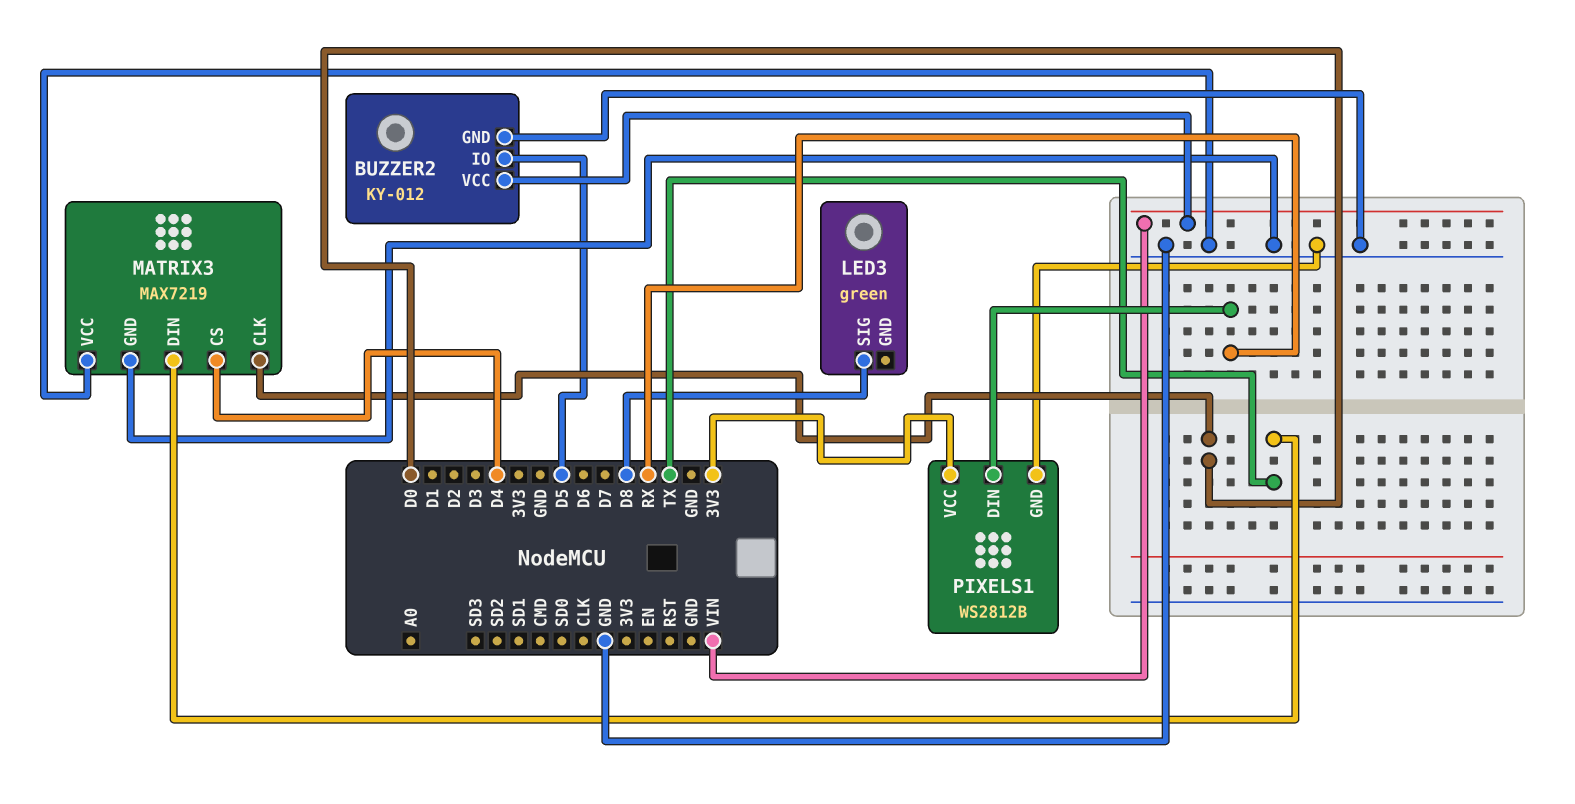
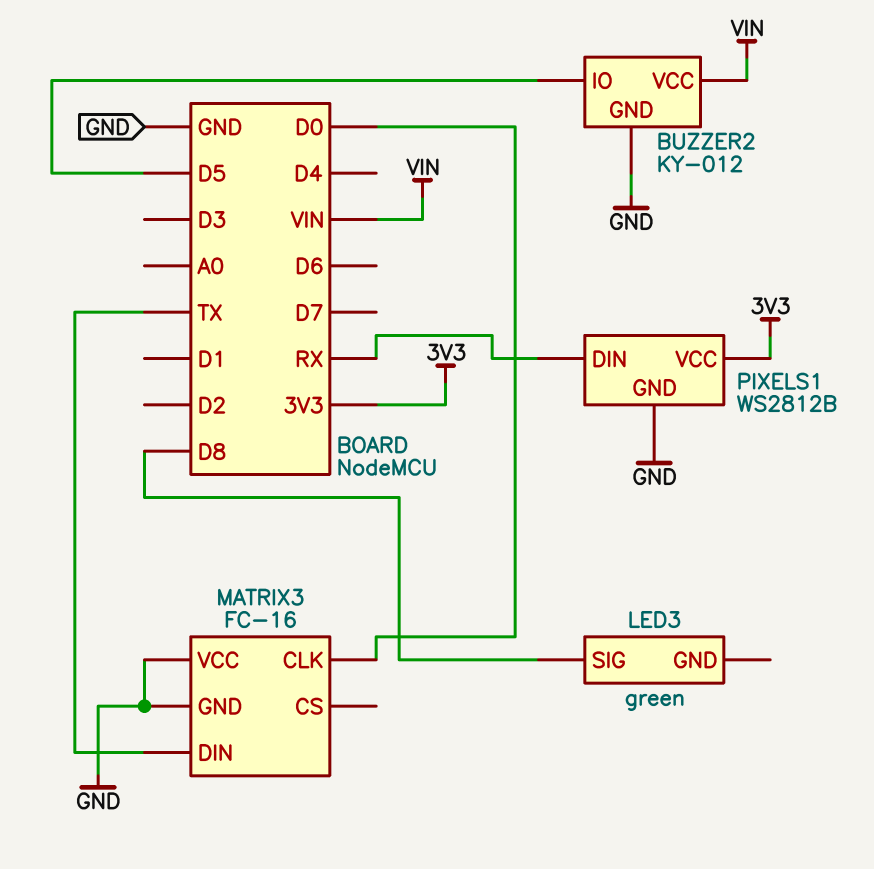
MATRIX3: MAX7219 -> FC-16
MATRIX3 pin CS: D4 -> none

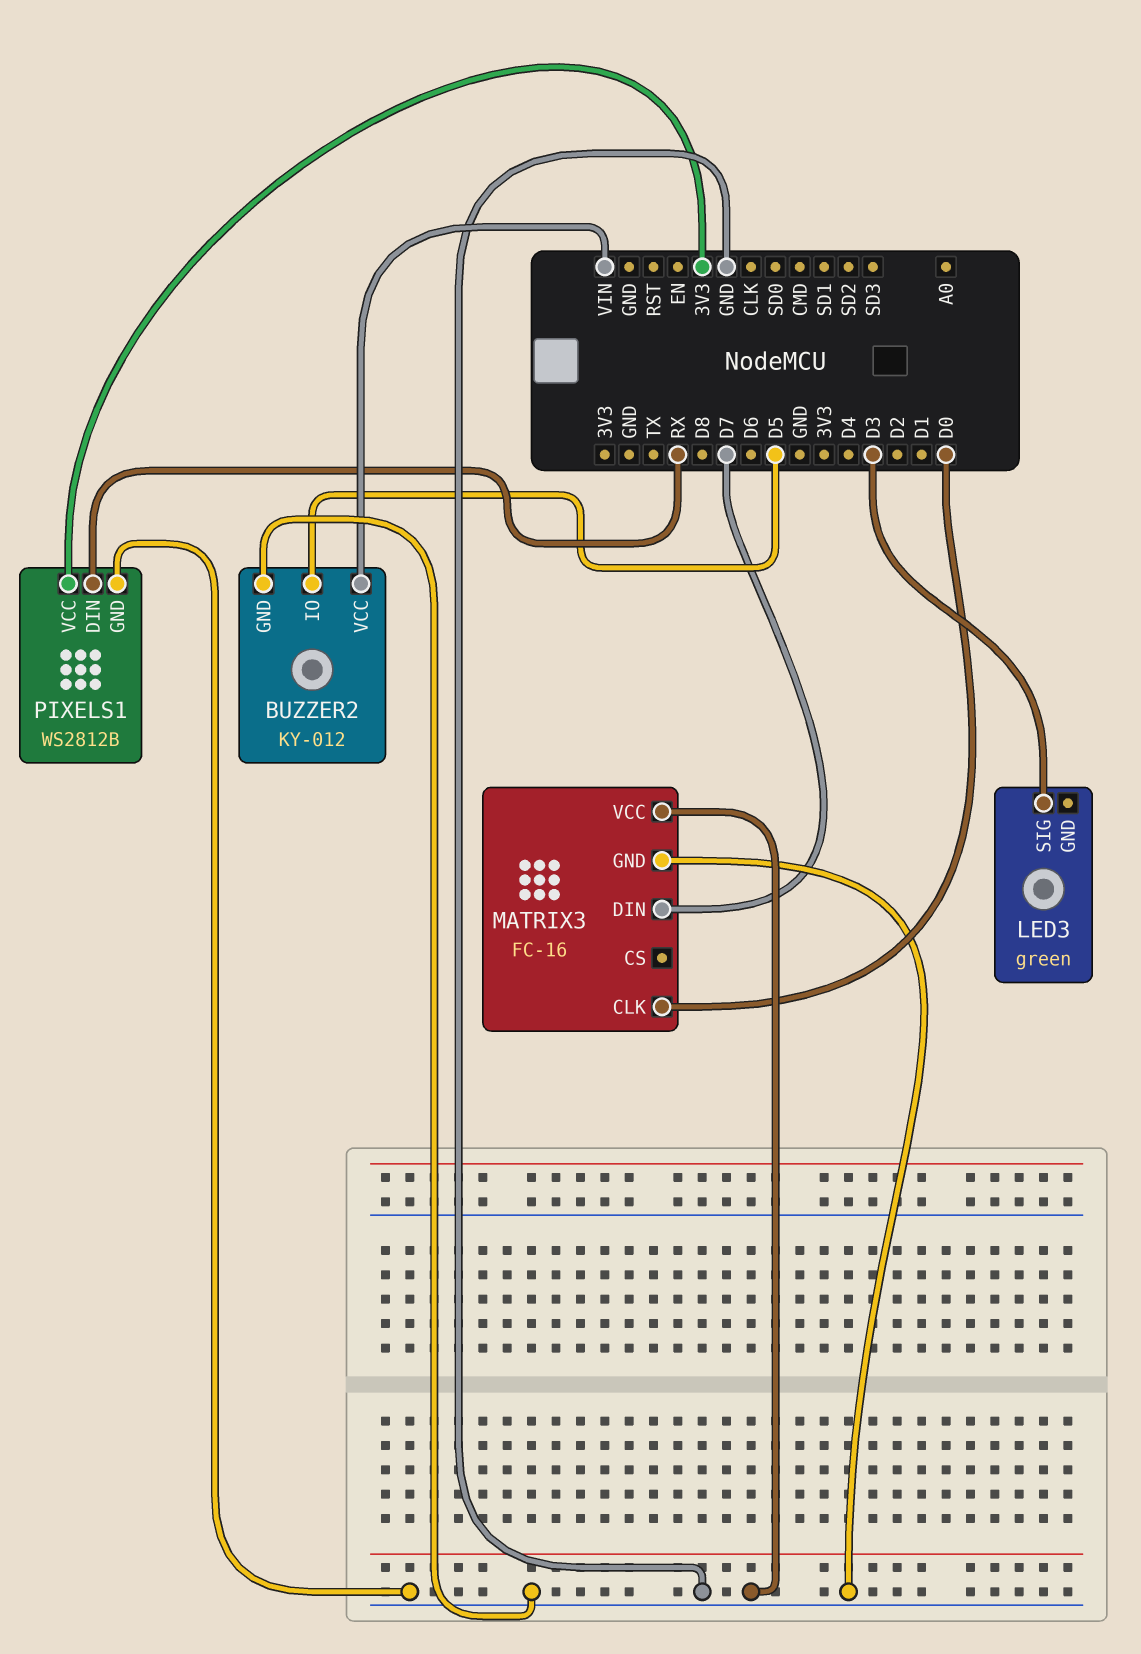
LED3 pin SIG: D8 -> D3
MATRIX3 pin DIN: TX -> D7

